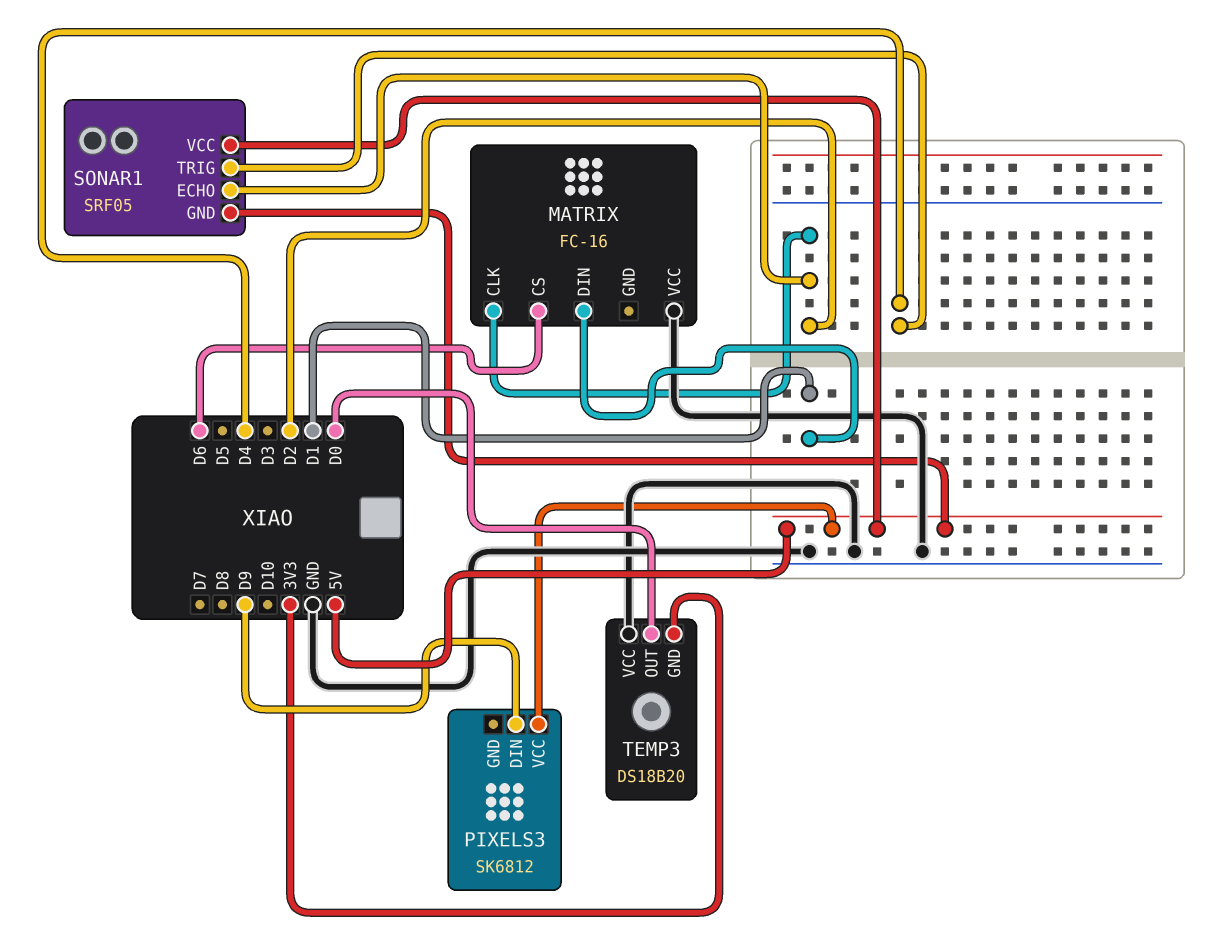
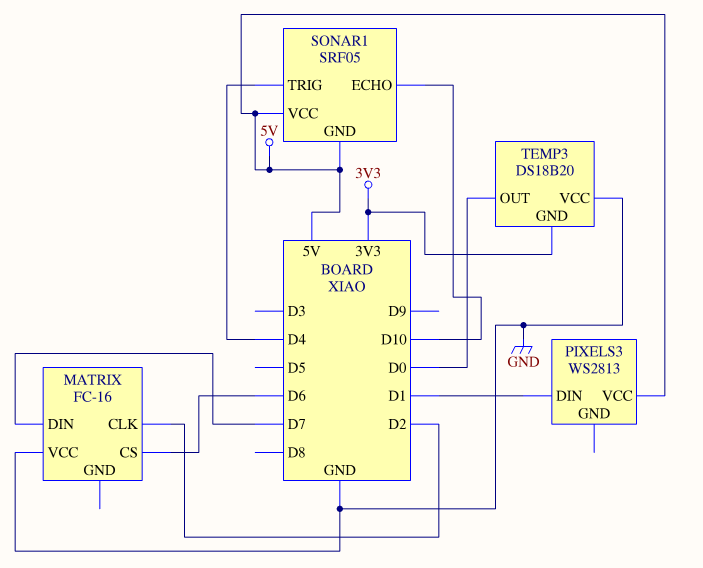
MATRIX pin DIN: D1 -> D7
PIXELS3: SK6812 -> WS2813
PIXELS3 pin DIN: D9 -> D1
SONAR1 pin ECHO: D2 -> D10

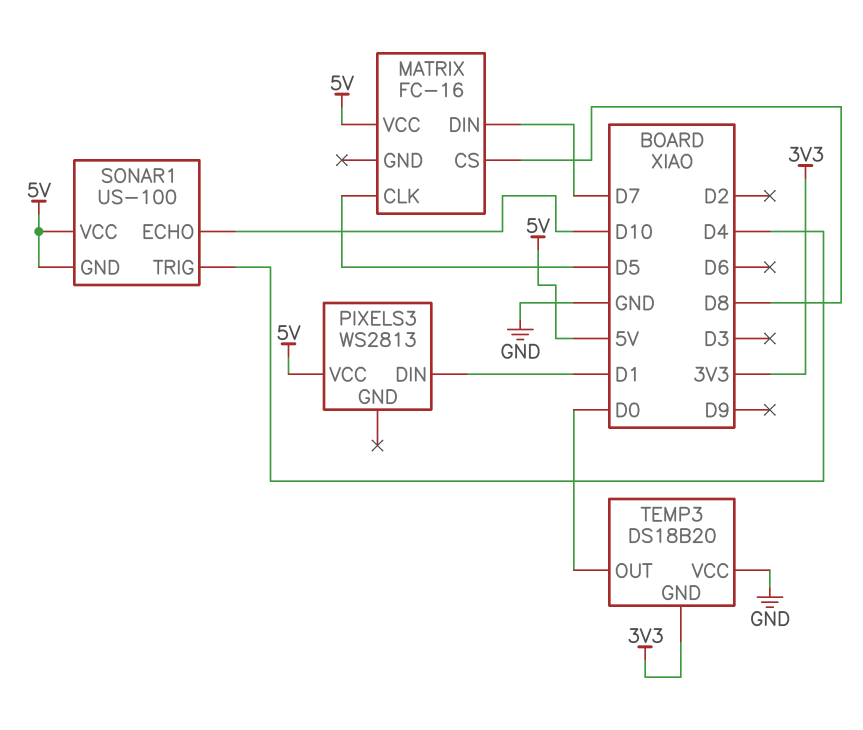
MATRIX pin CLK: D2 -> D5
MATRIX pin CS: D6 -> D8
MATRIX pin VCC: GND -> 5V
SONAR1: SRF05 -> US-100

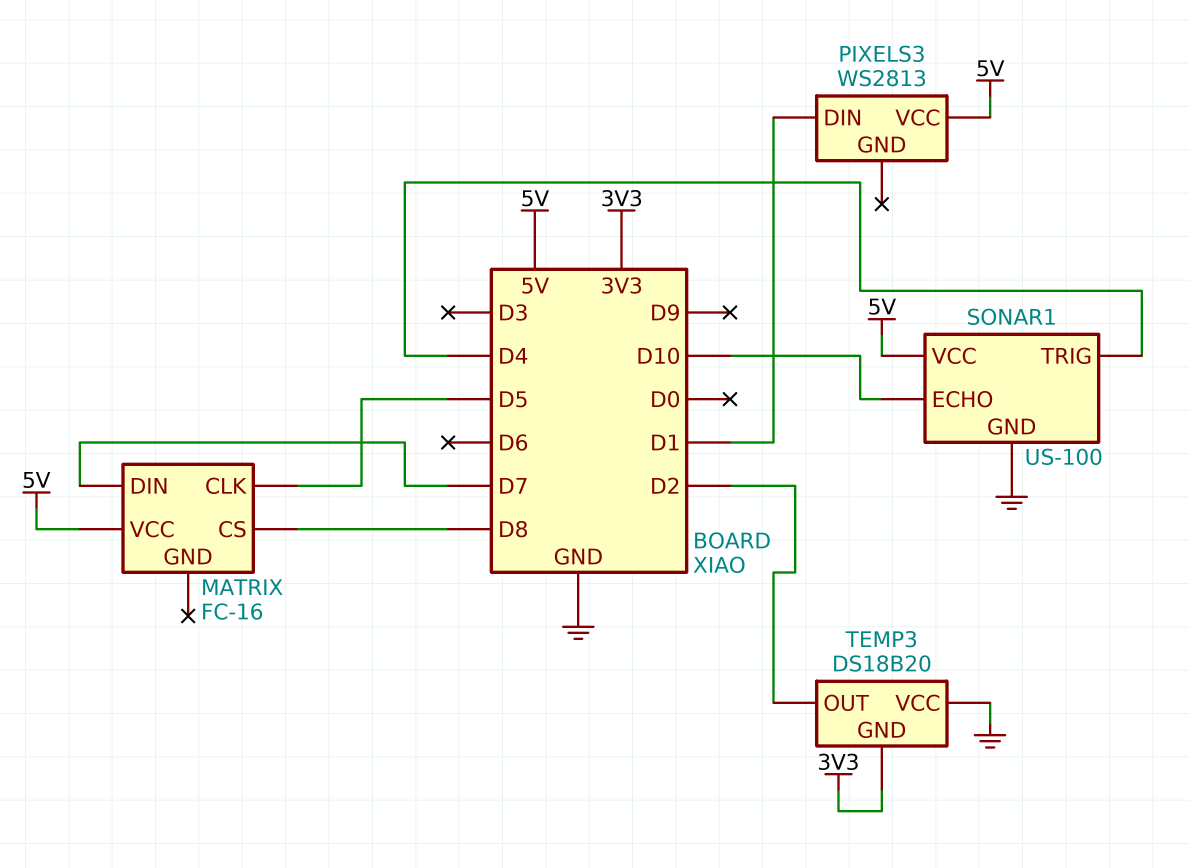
SONAR1 pin GND: 5V -> GND
TEMP3 pin OUT: D0 -> D2

